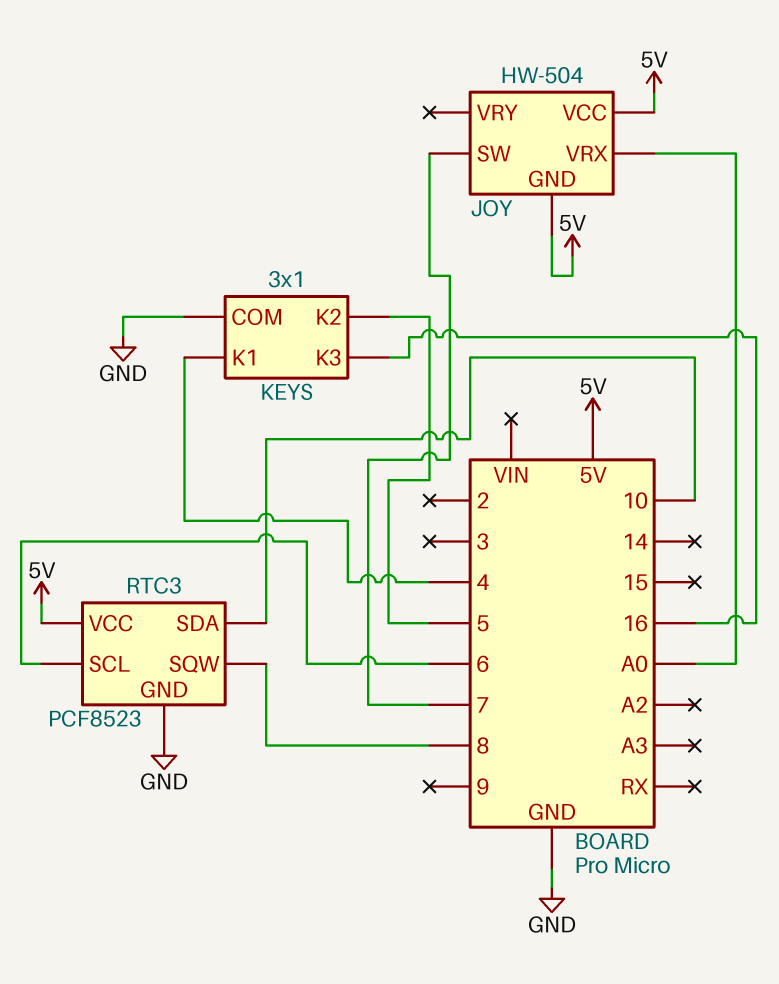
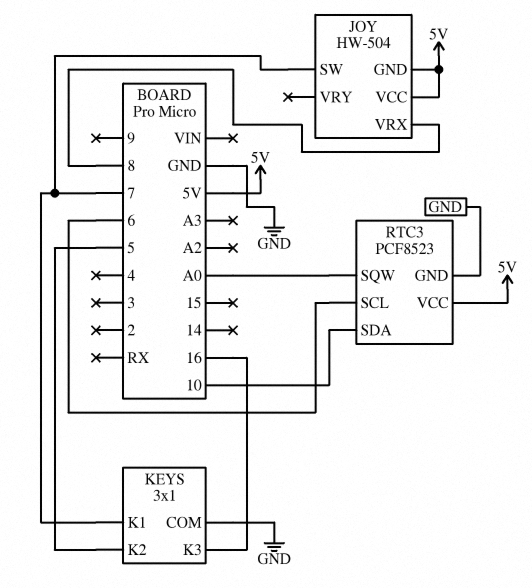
JOY pin VRX: A0 -> 8
KEYS pin K1: 4 -> 7
RTC3 pin SQW: 8 -> A0

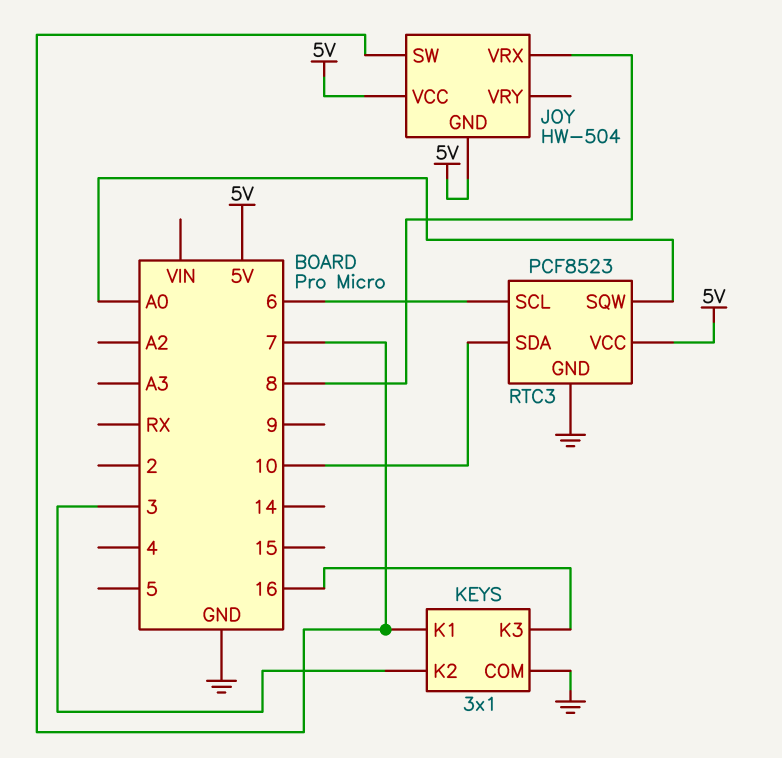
KEYS pin K2: 5 -> 3

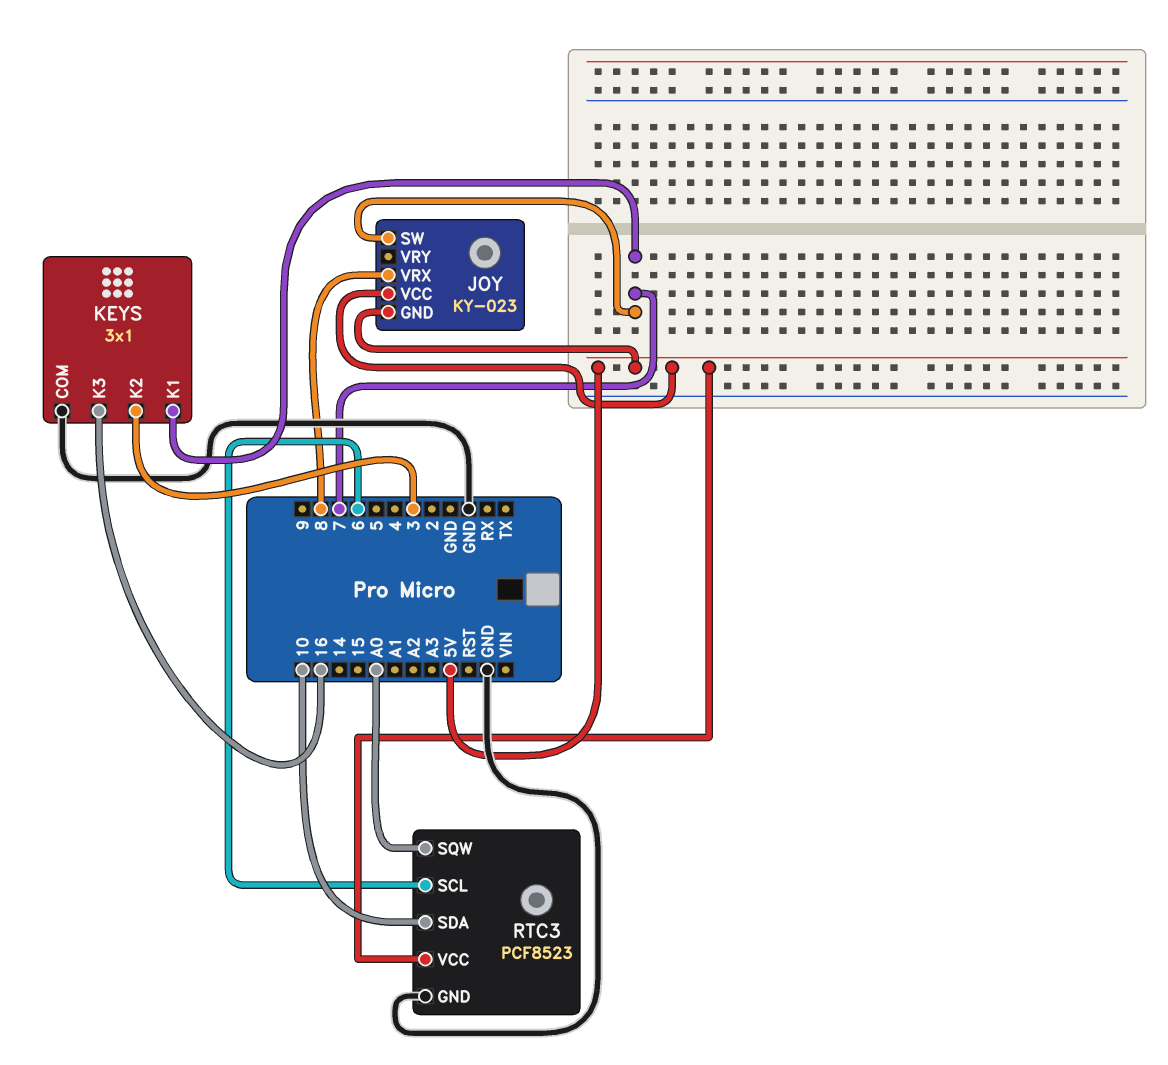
JOY: HW-504 -> KY-023

